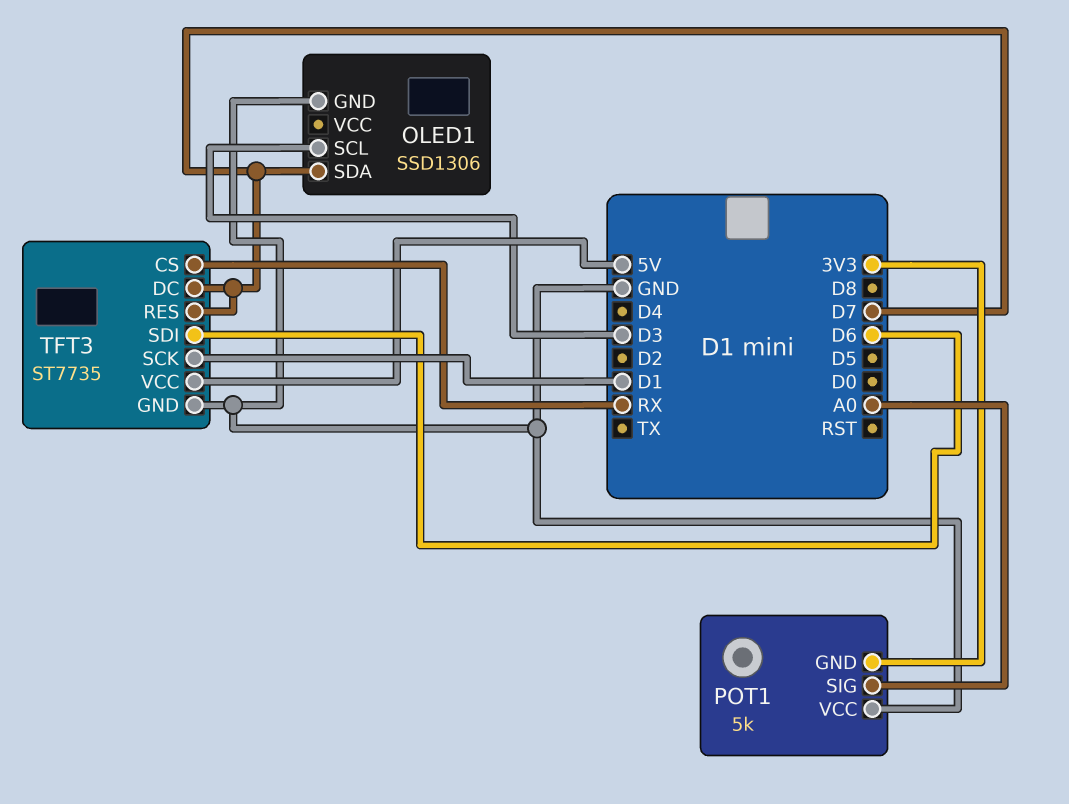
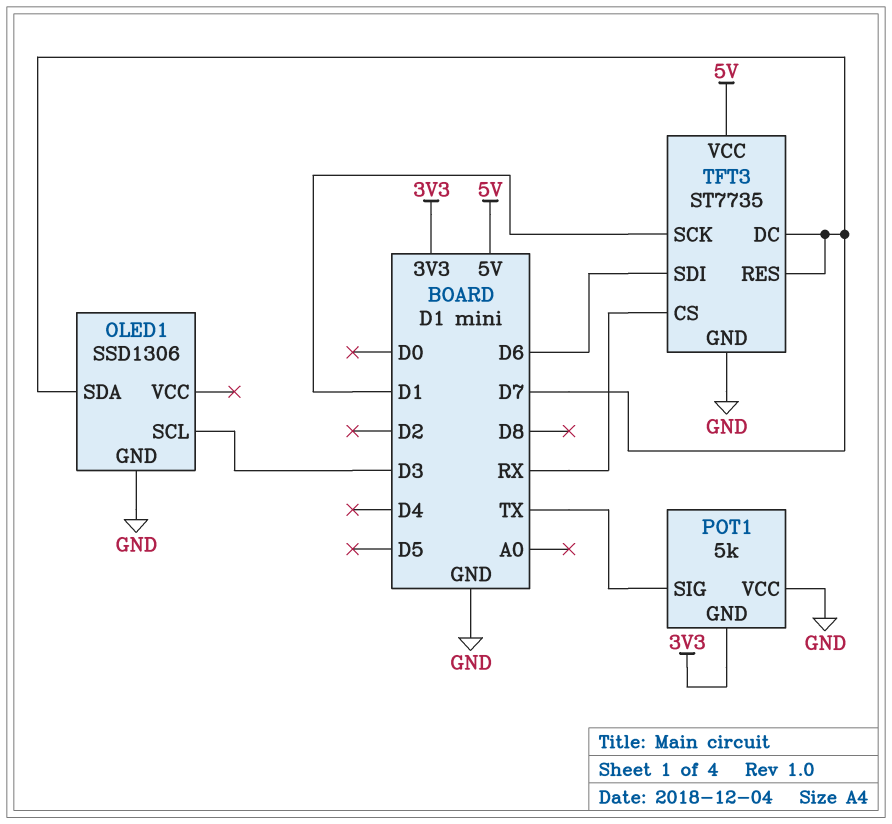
POT1 pin SIG: A0 -> TX

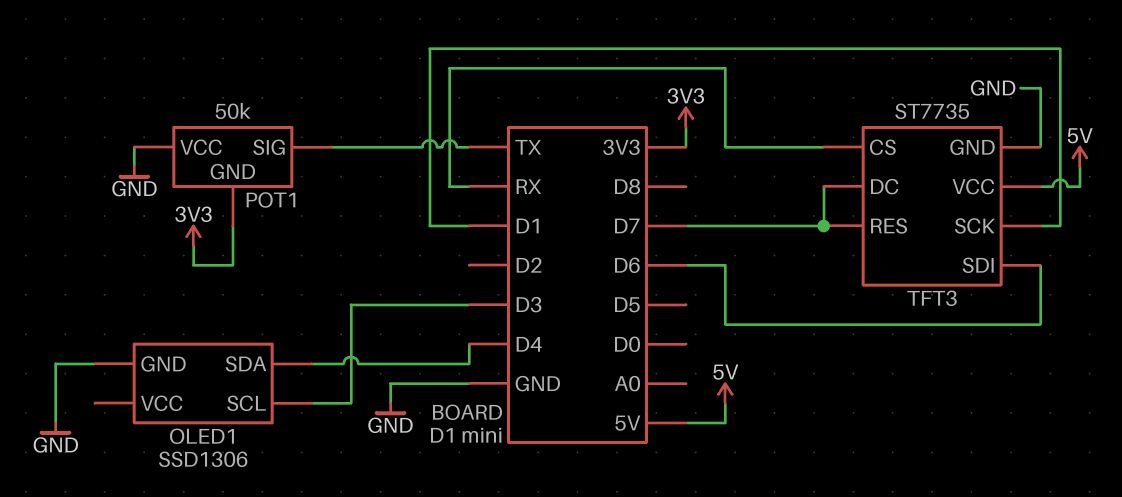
OLED1 pin SDA: D7 -> D4
POT1: 5k -> 50k

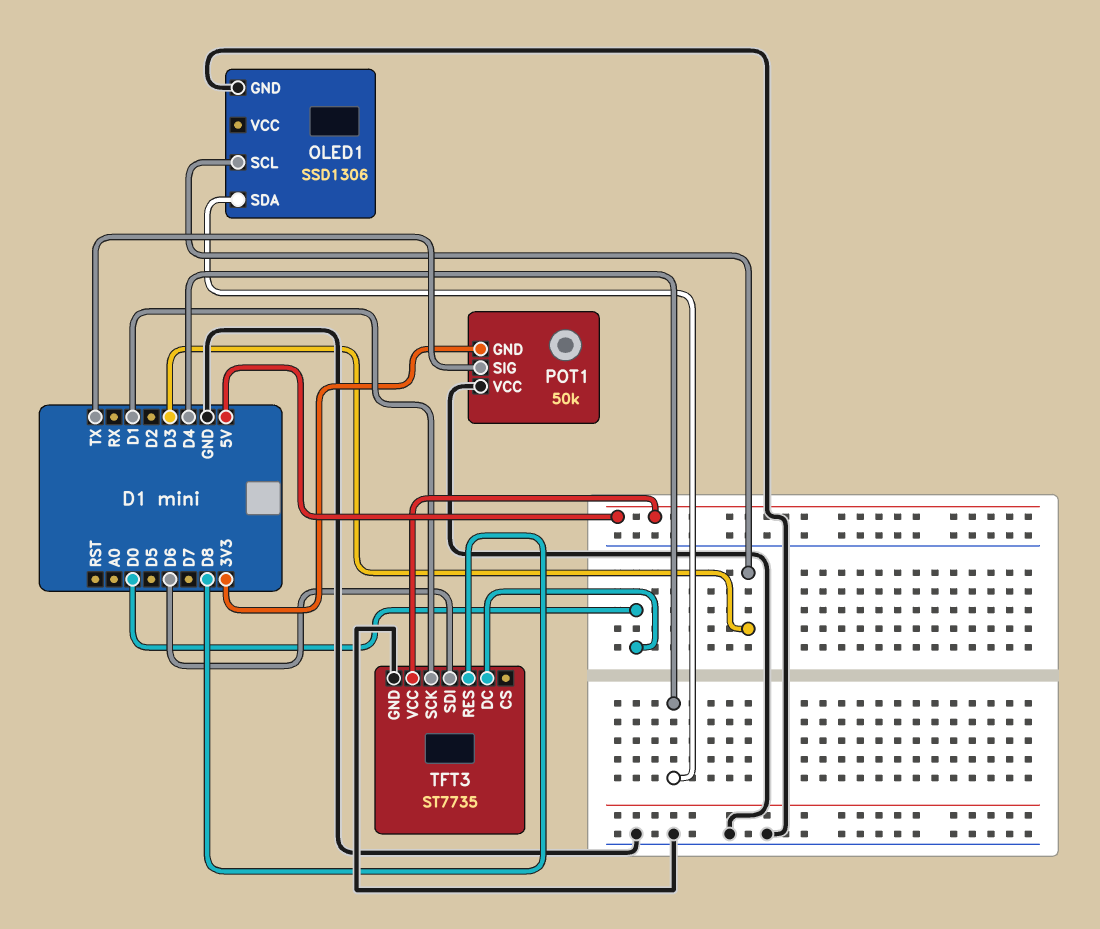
TFT3 pin CS: RX -> none
TFT3 pin DC: D7 -> D0
TFT3 pin RES: D7 -> D8

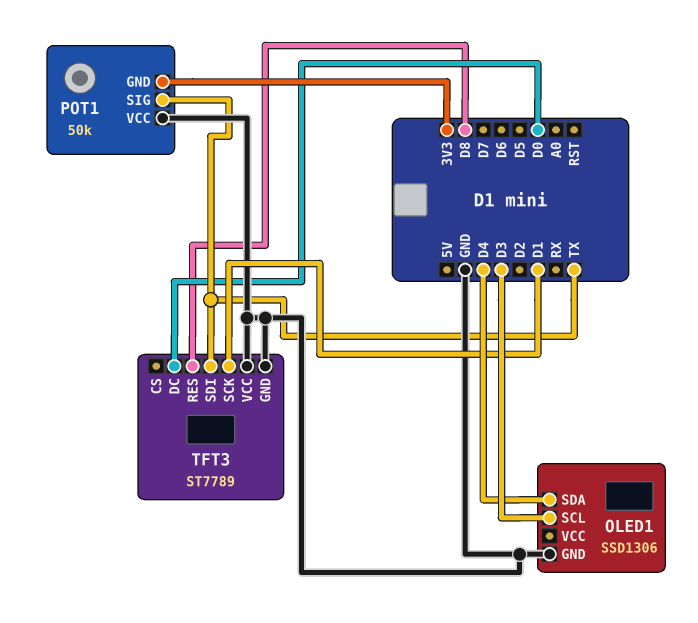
TFT3: ST7735 -> ST7789
TFT3 pin SDI: D6 -> TX
TFT3 pin VCC: 5V -> GND

